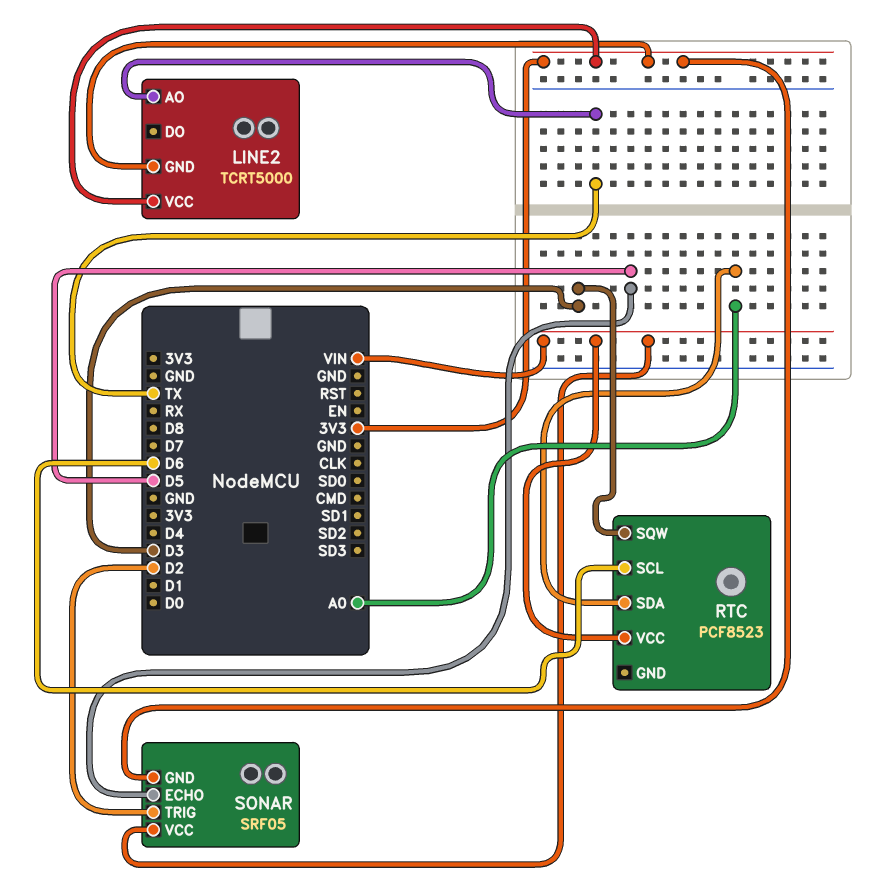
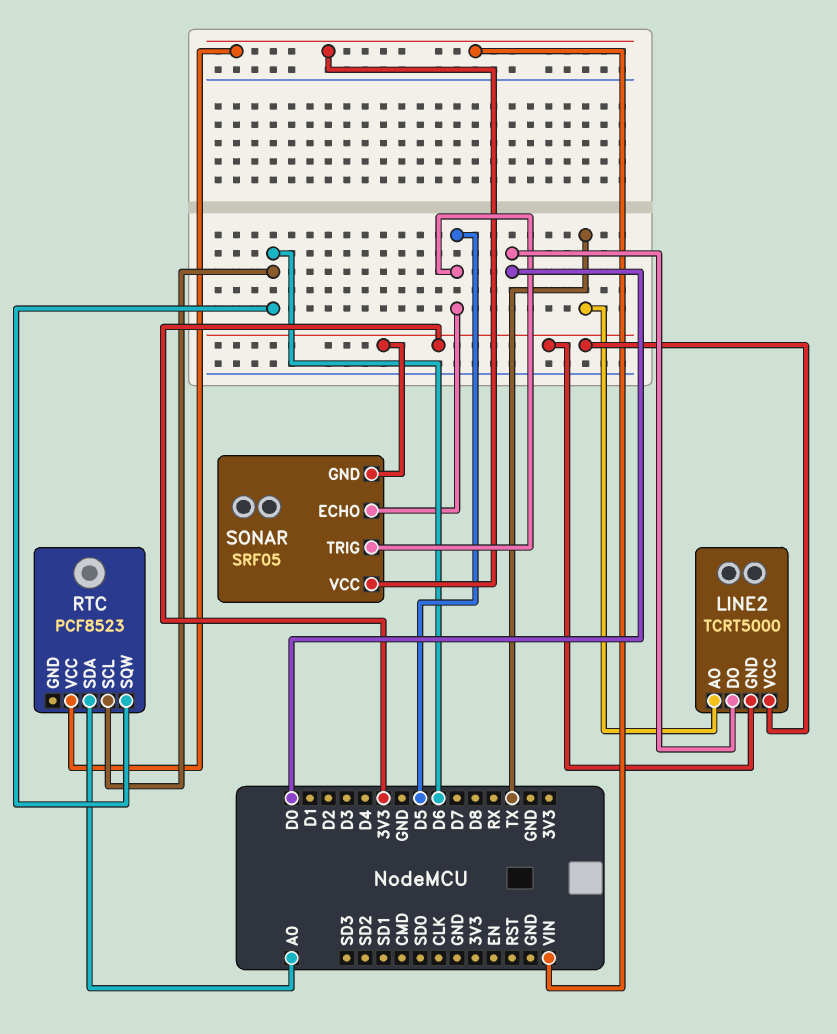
LINE2 pin DO: none -> D0
RTC pin SQW: D3 -> D6
SONAR pin TRIG: D2 -> D5

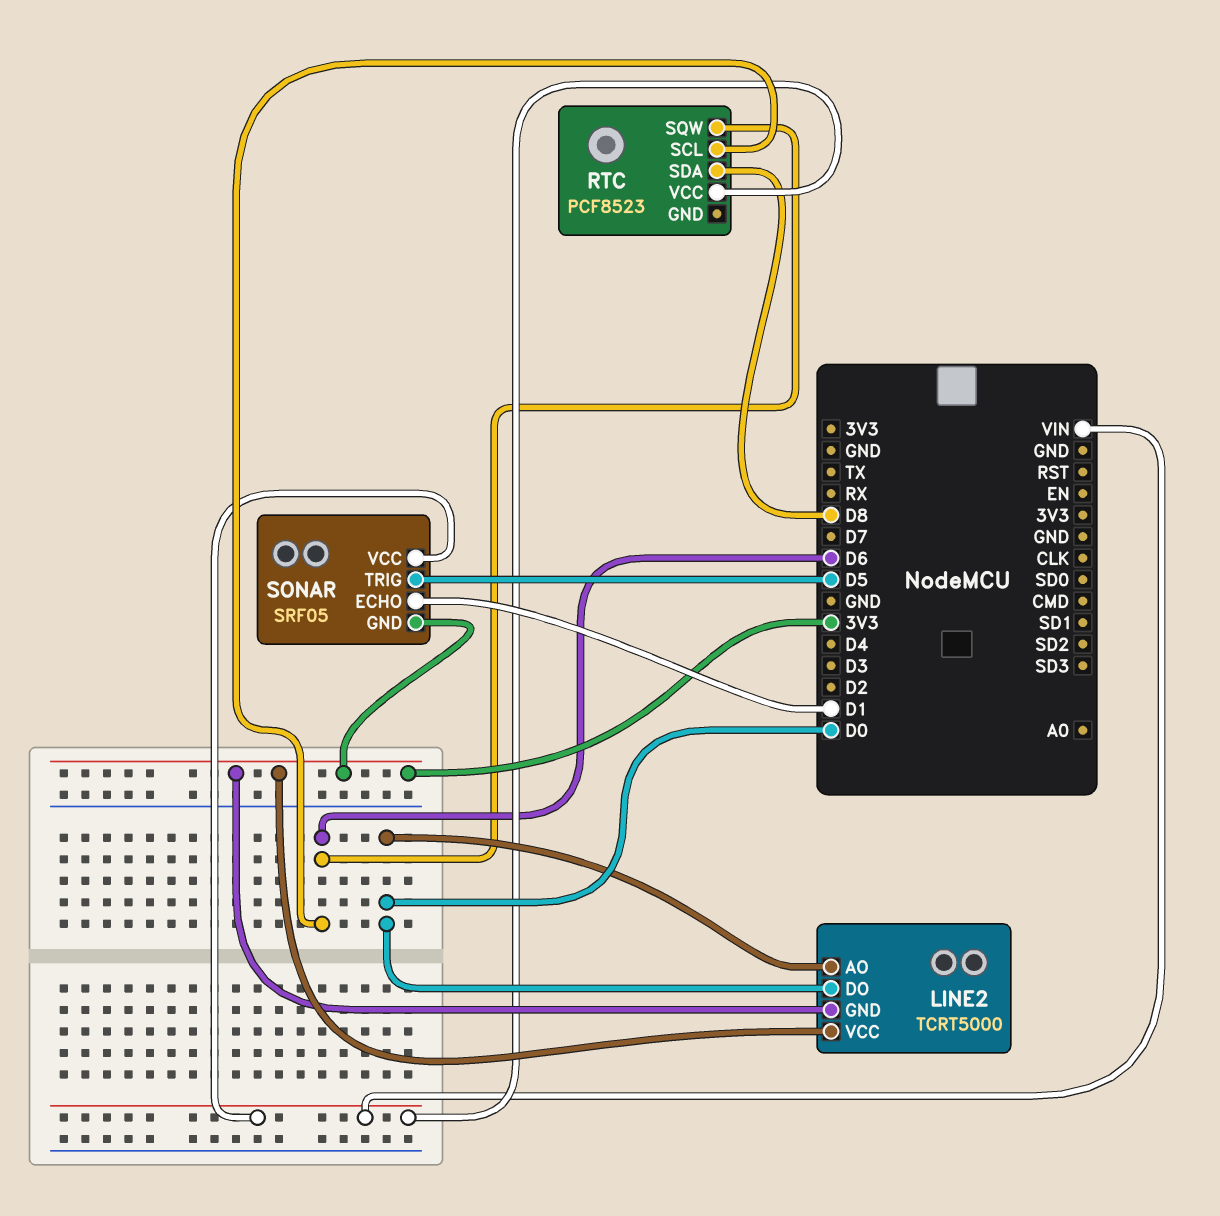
LINE2 pin AO: TX -> D0
RTC pin SDA: A0 -> D8
SONAR pin ECHO: D5 -> D1

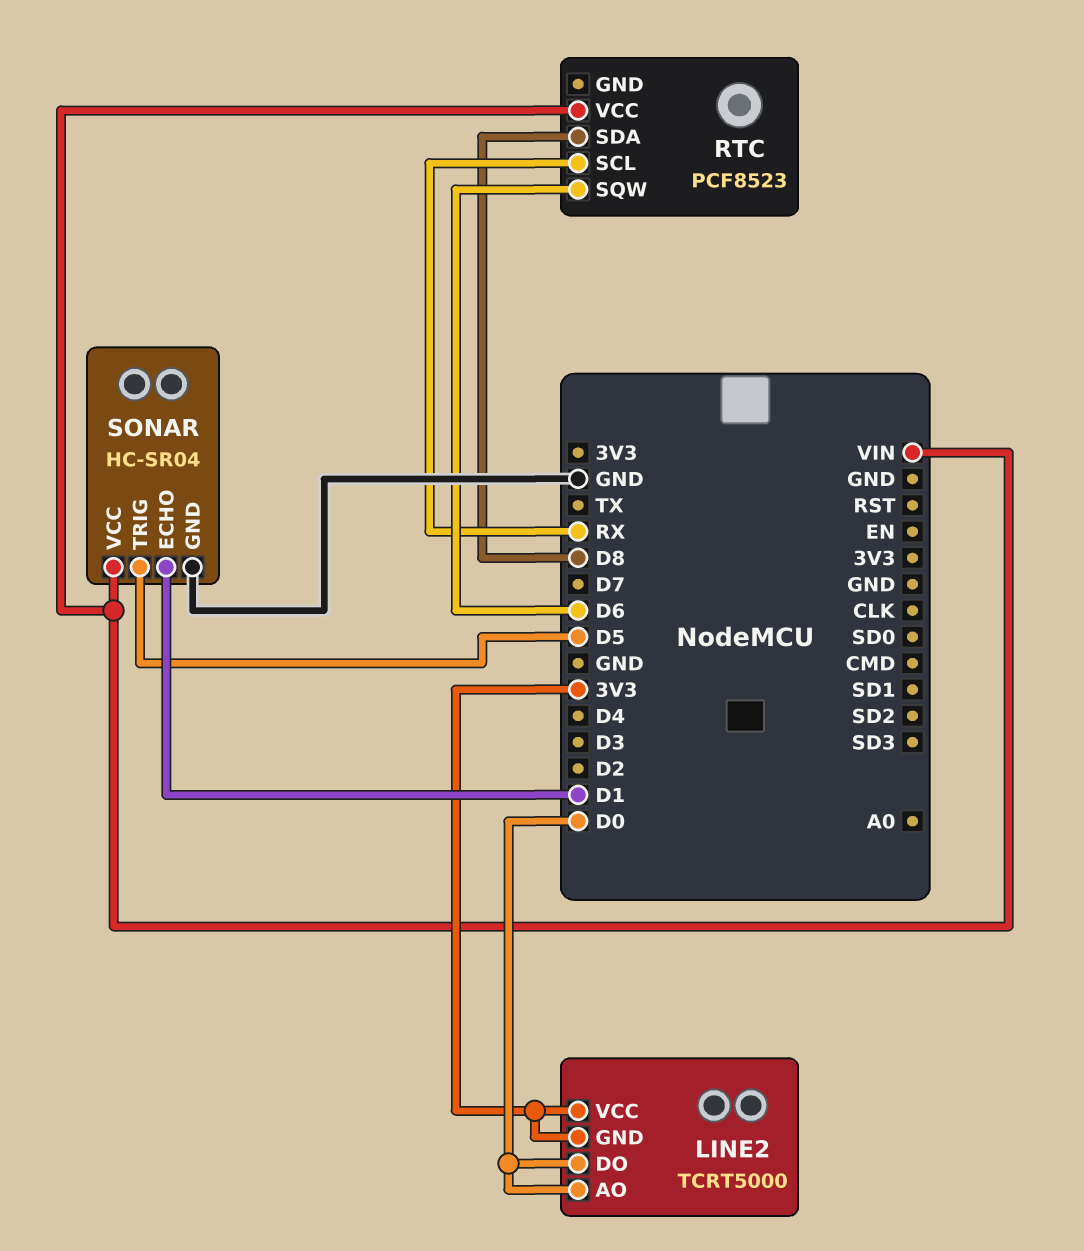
RTC pin SCL: D6 -> RX
SONAR: SRF05 -> HC-SR04
SONAR pin GND: 3V3 -> GND

